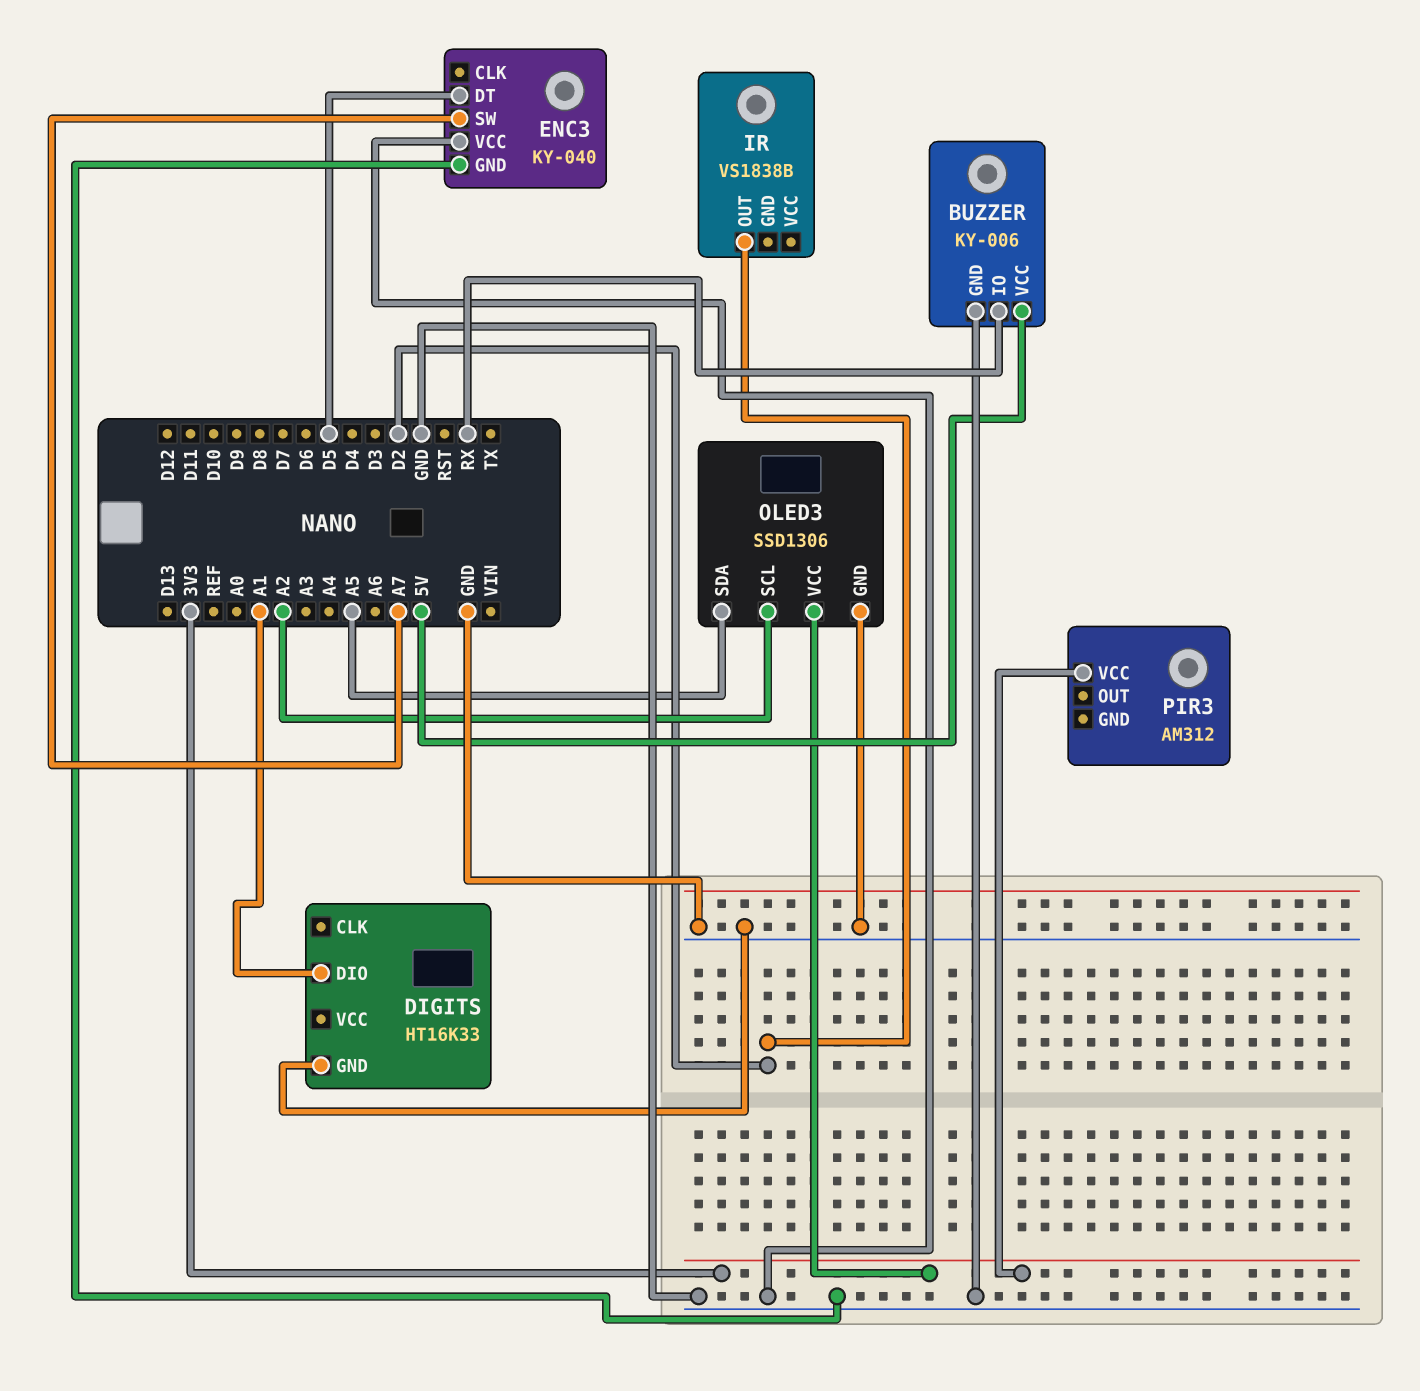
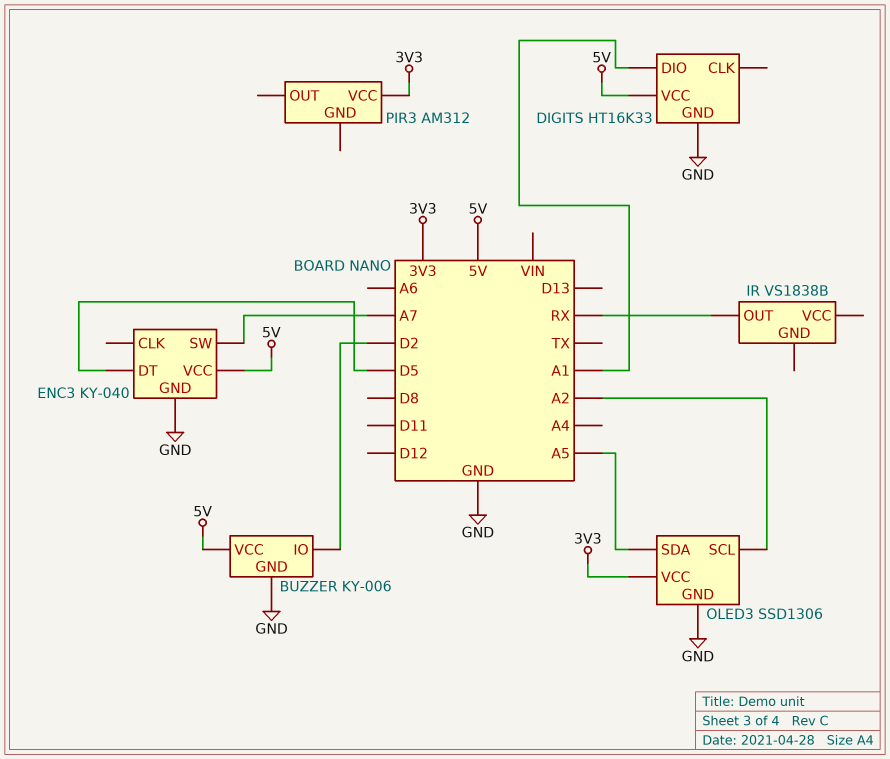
BUZZER pin IO: RX -> D2
DIGITS pin VCC: none -> 5V
ENC3 pin VCC: GND -> 5V
IR pin OUT: D2 -> RX

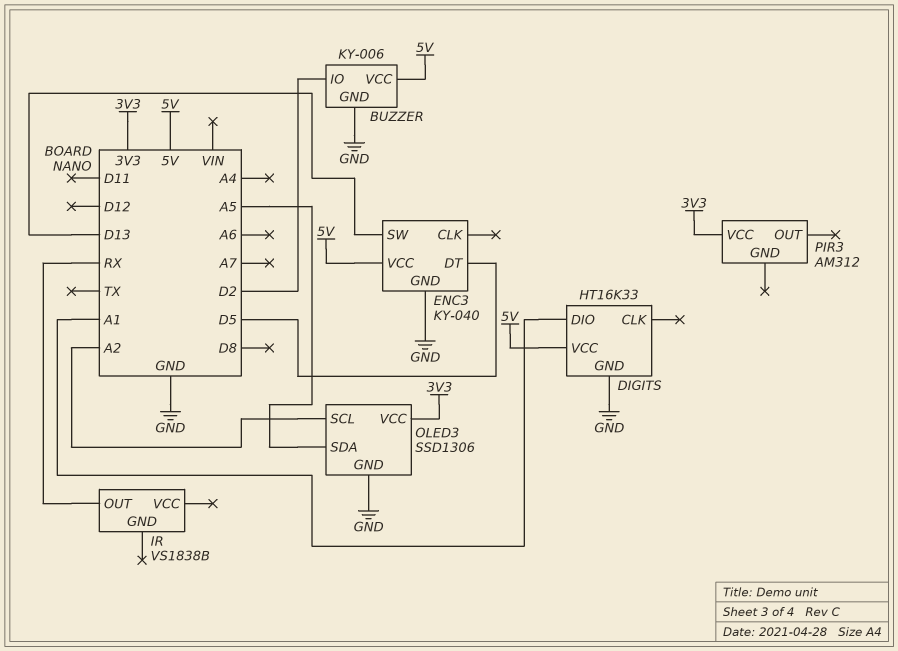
ENC3 pin SW: A7 -> D13

